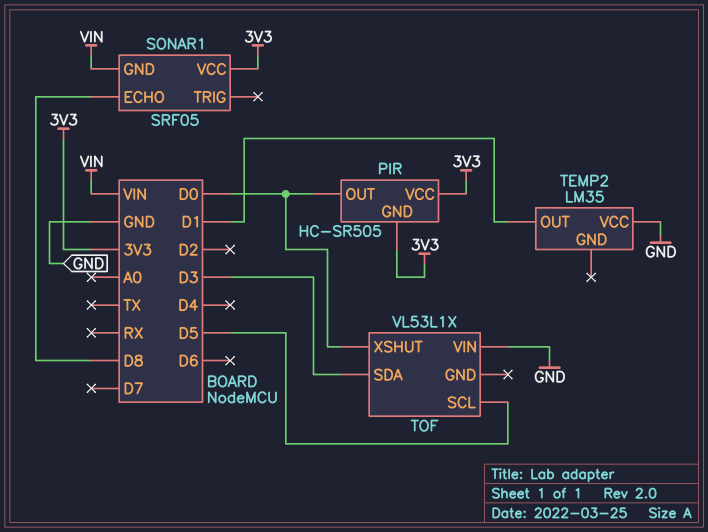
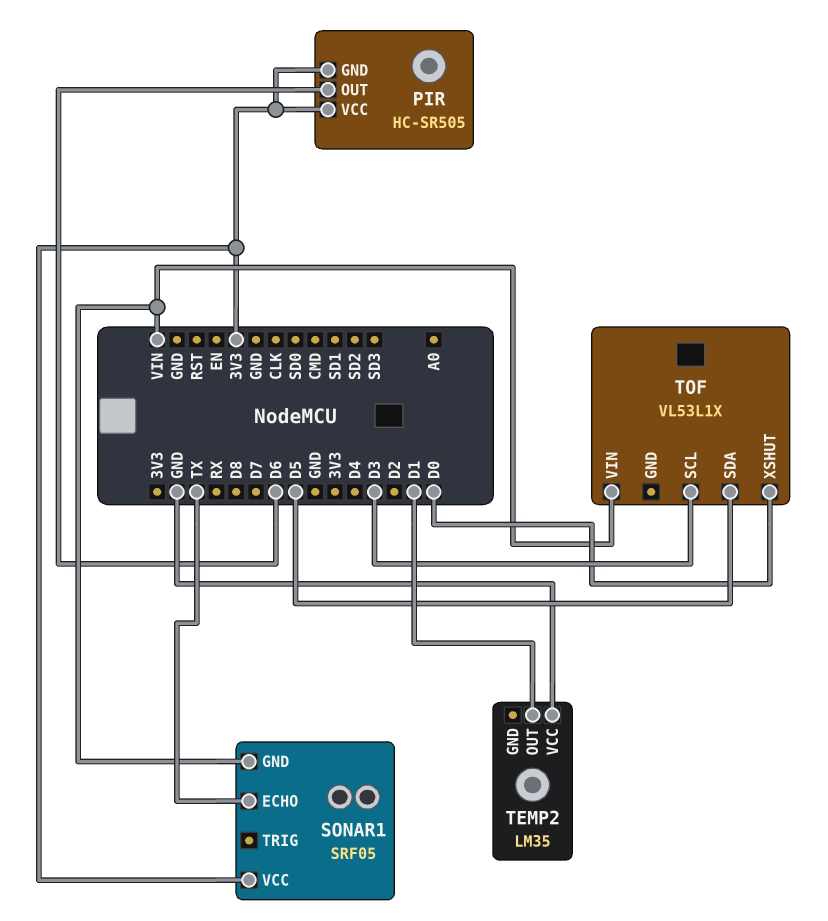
PIR pin OUT: D0 -> D6
SONAR1 pin ECHO: D8 -> TX
TOF pin SCL: D5 -> D3
TOF pin SDA: D3 -> D5
TOF pin VIN: GND -> VIN

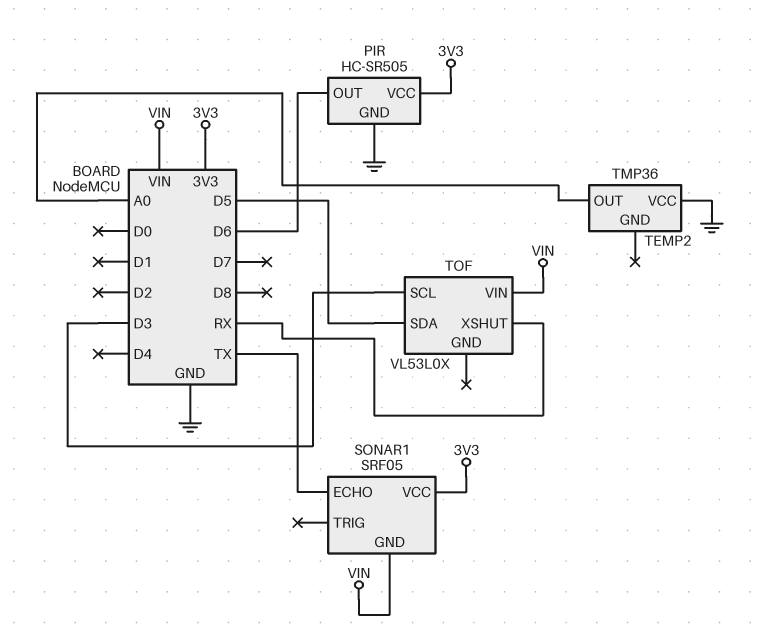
PIR pin GND: 3V3 -> GND
TEMP2: LM35 -> TMP36
TEMP2 pin OUT: D1 -> A0
TOF: VL53L1X -> VL53L0X
TOF pin XSHUT: D0 -> RX

